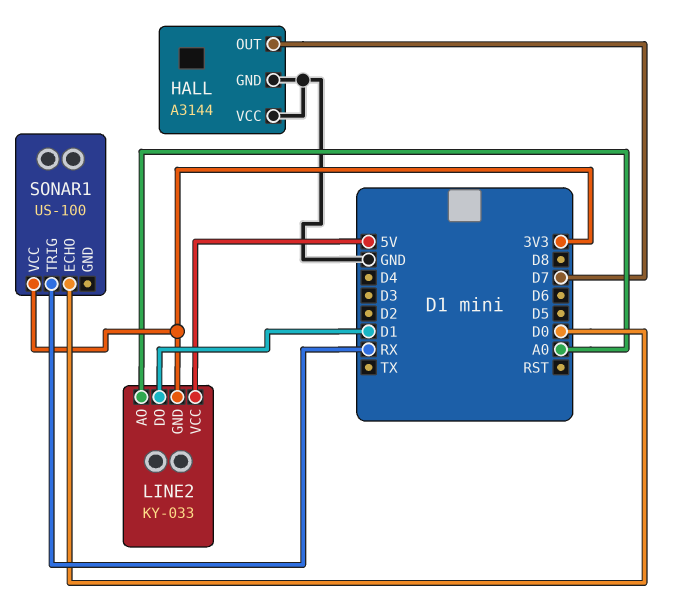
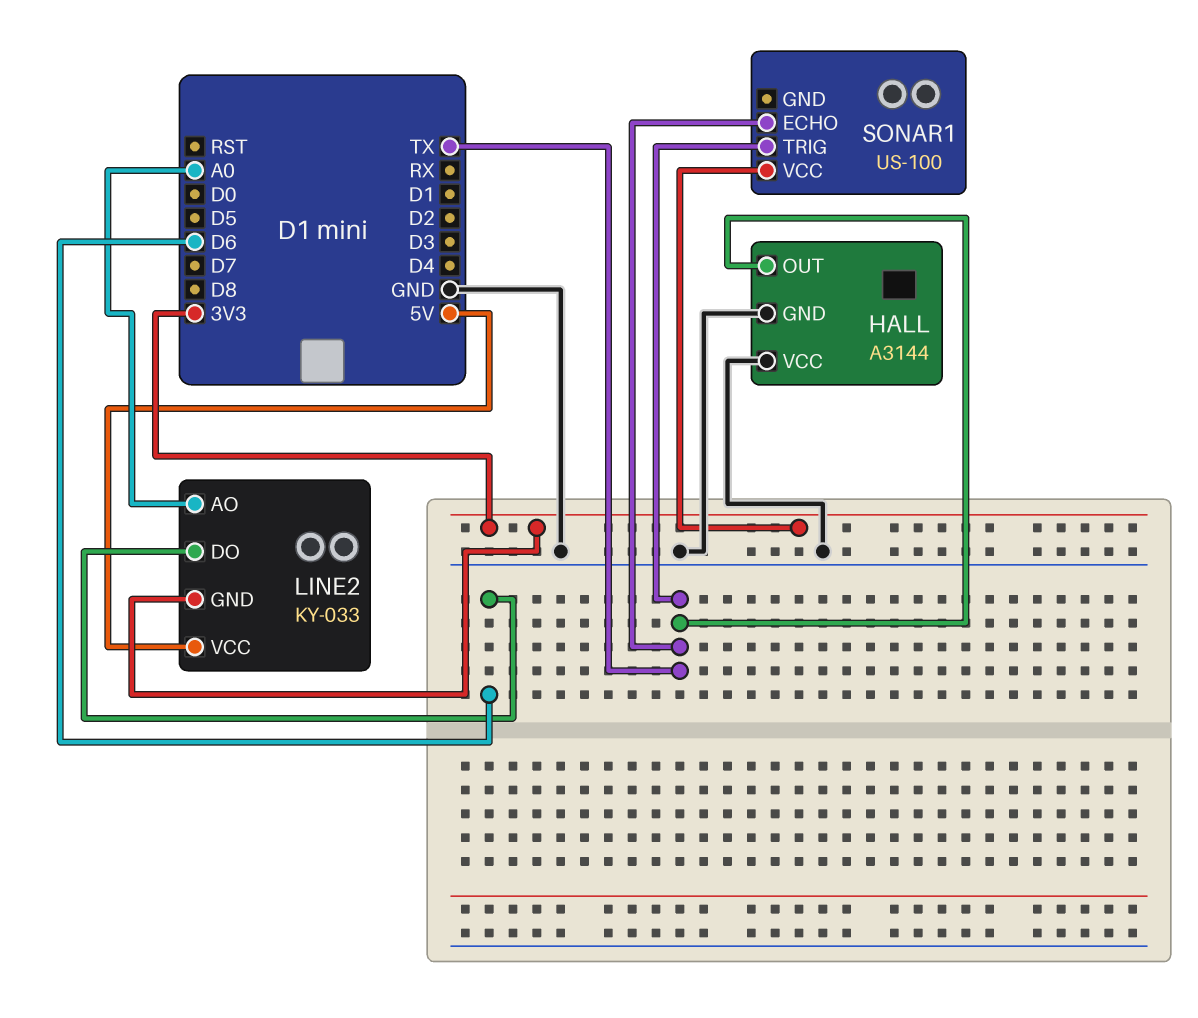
HALL pin OUT: D7 -> TX
LINE2 pin DO: D1 -> D6
SONAR1 pin ECHO: D0 -> TX
SONAR1 pin TRIG: RX -> TX

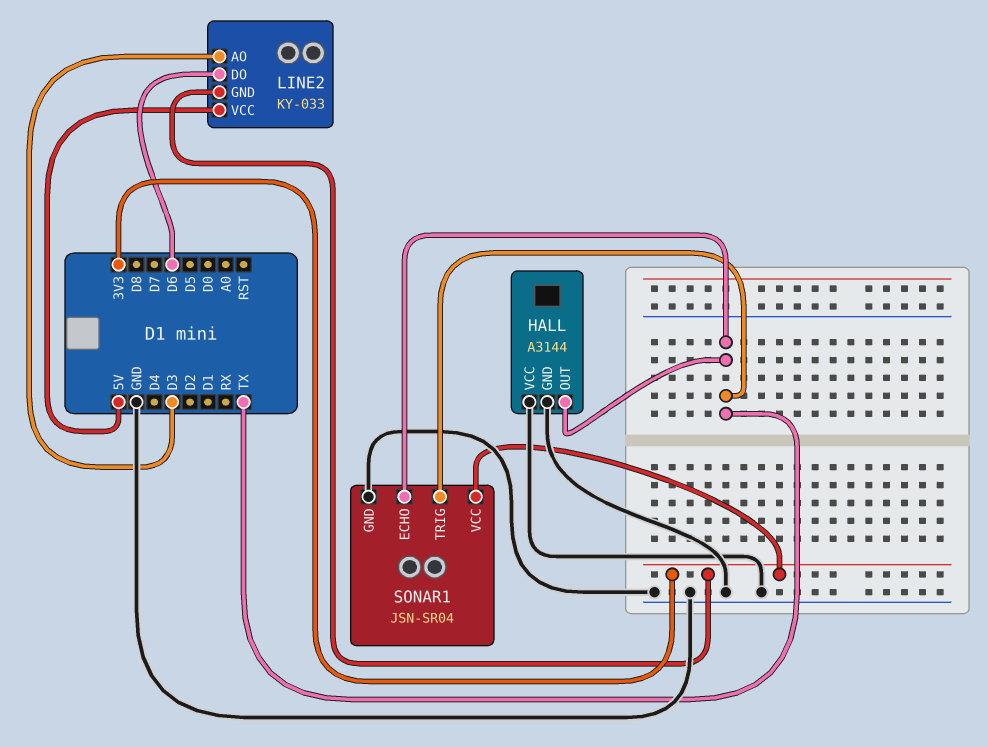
LINE2 pin AO: A0 -> D3
SONAR1: US-100 -> JSN-SR04
SONAR1 pin GND: none -> GND

